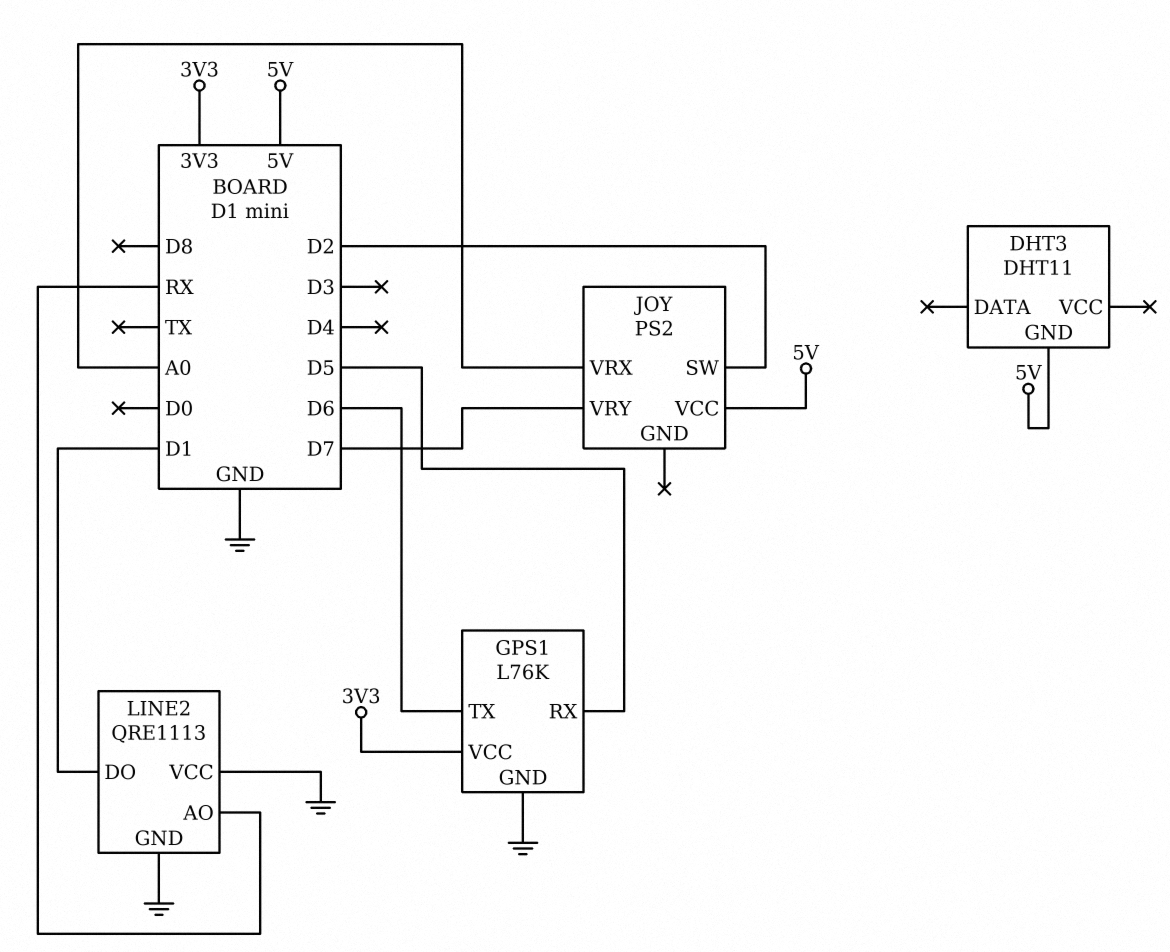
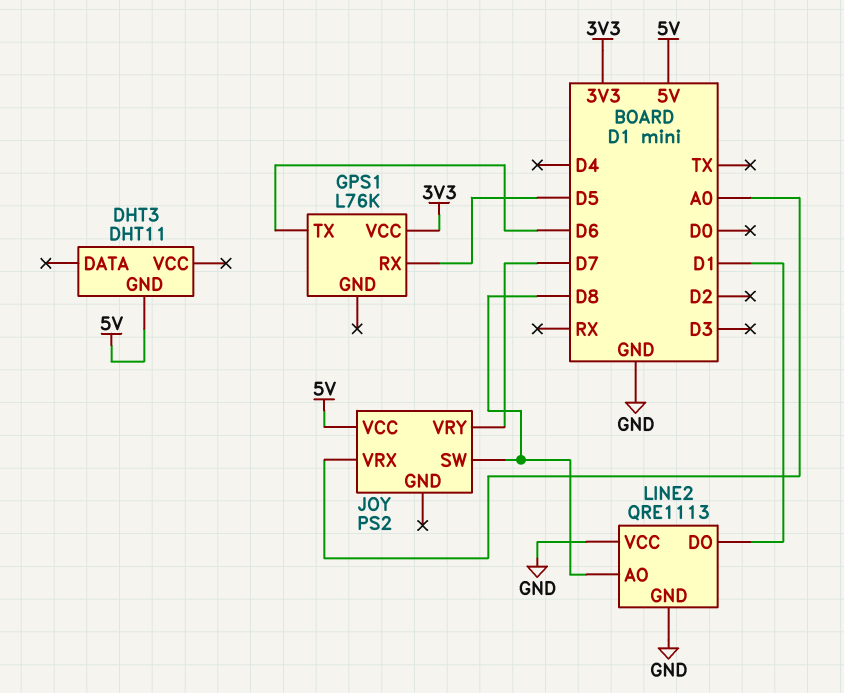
GPS1 pin GND: GND -> none
JOY pin SW: D2 -> D8
LINE2 pin AO: RX -> D8

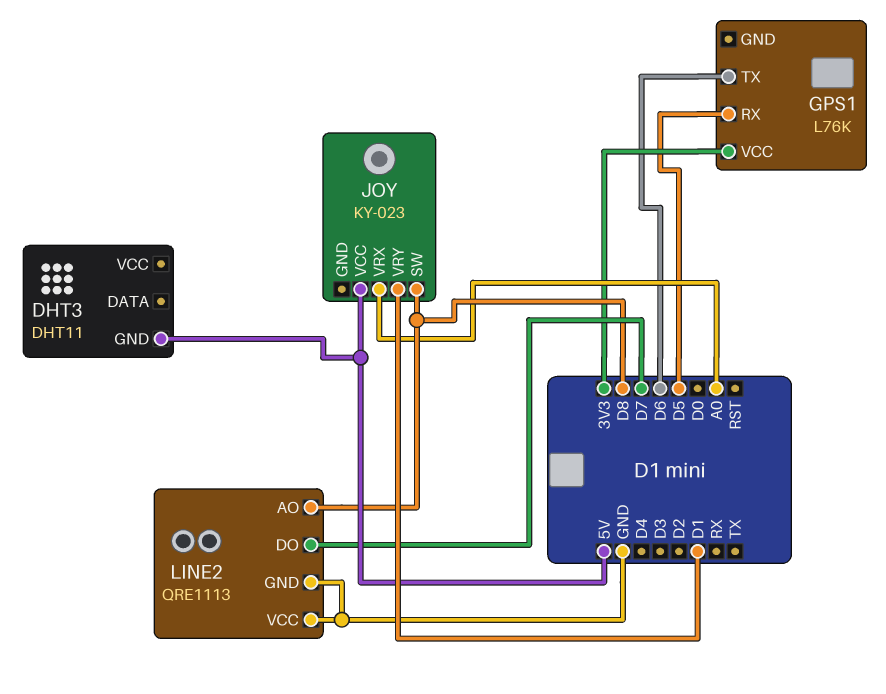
JOY: PS2 -> KY-023
JOY pin VRY: D7 -> D1
LINE2 pin DO: D1 -> D7

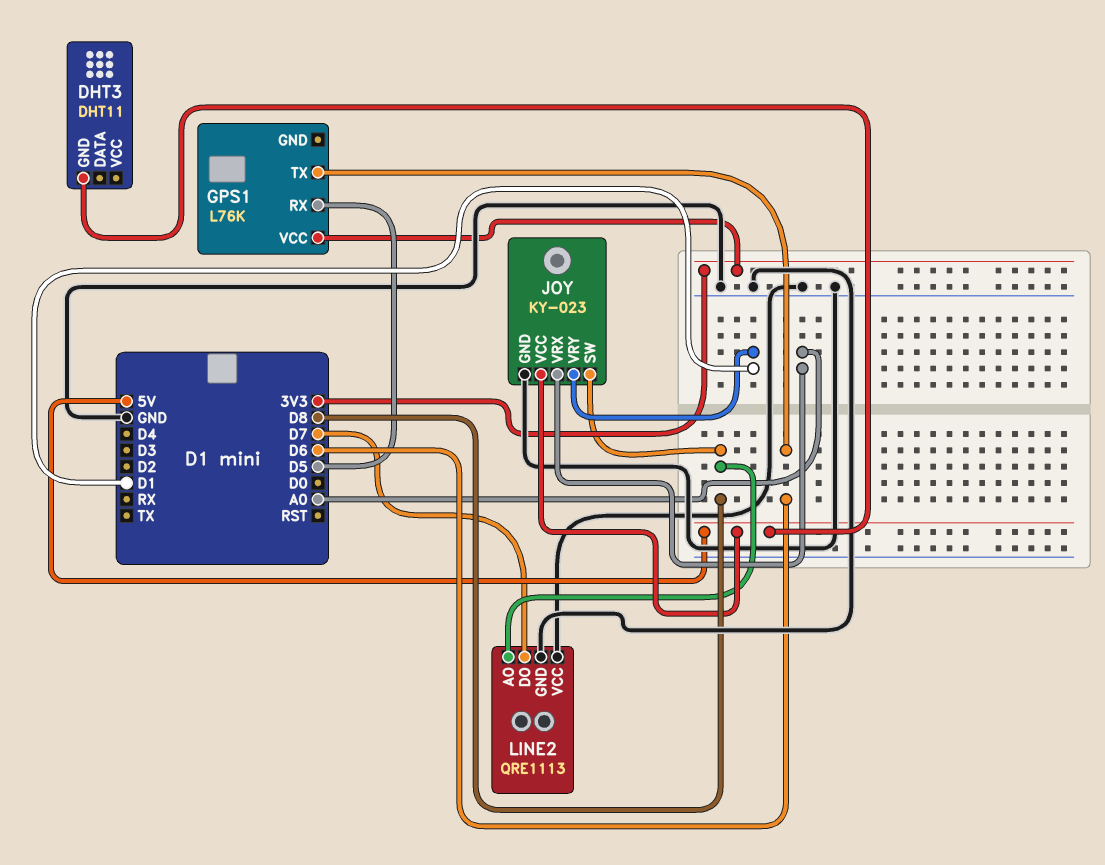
JOY pin GND: none -> GND

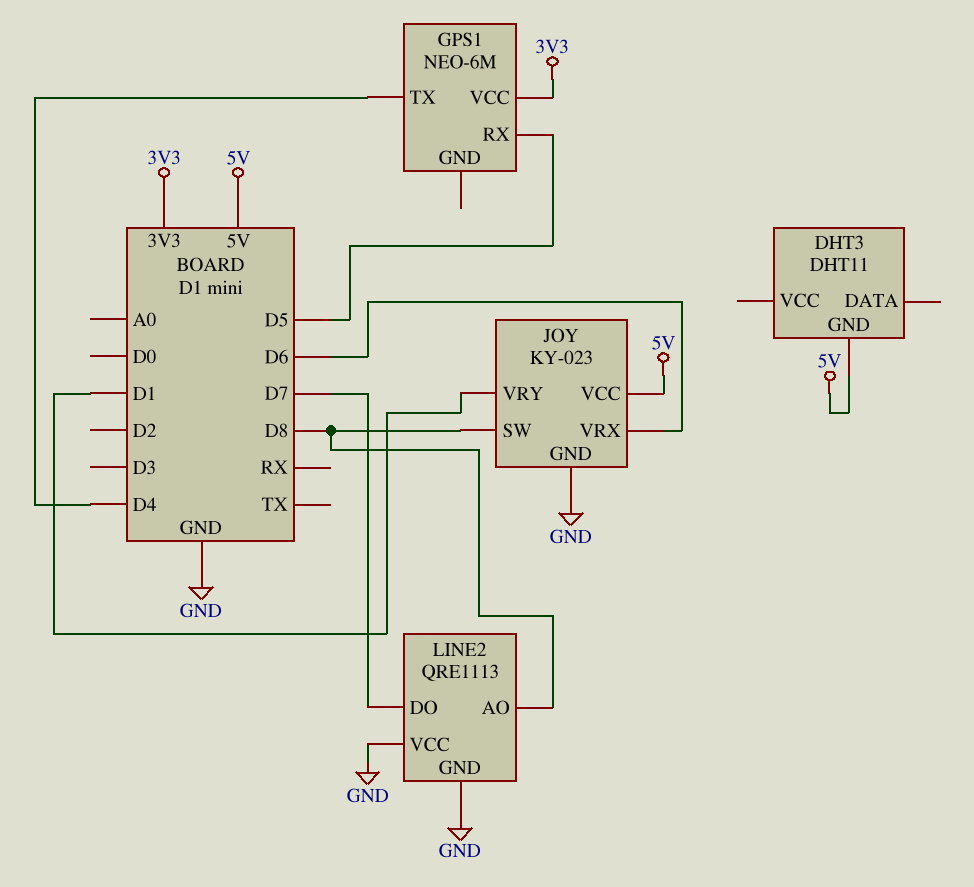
GPS1: L76K -> NEO-6M
GPS1 pin TX: D6 -> D4
JOY pin VRX: A0 -> D6

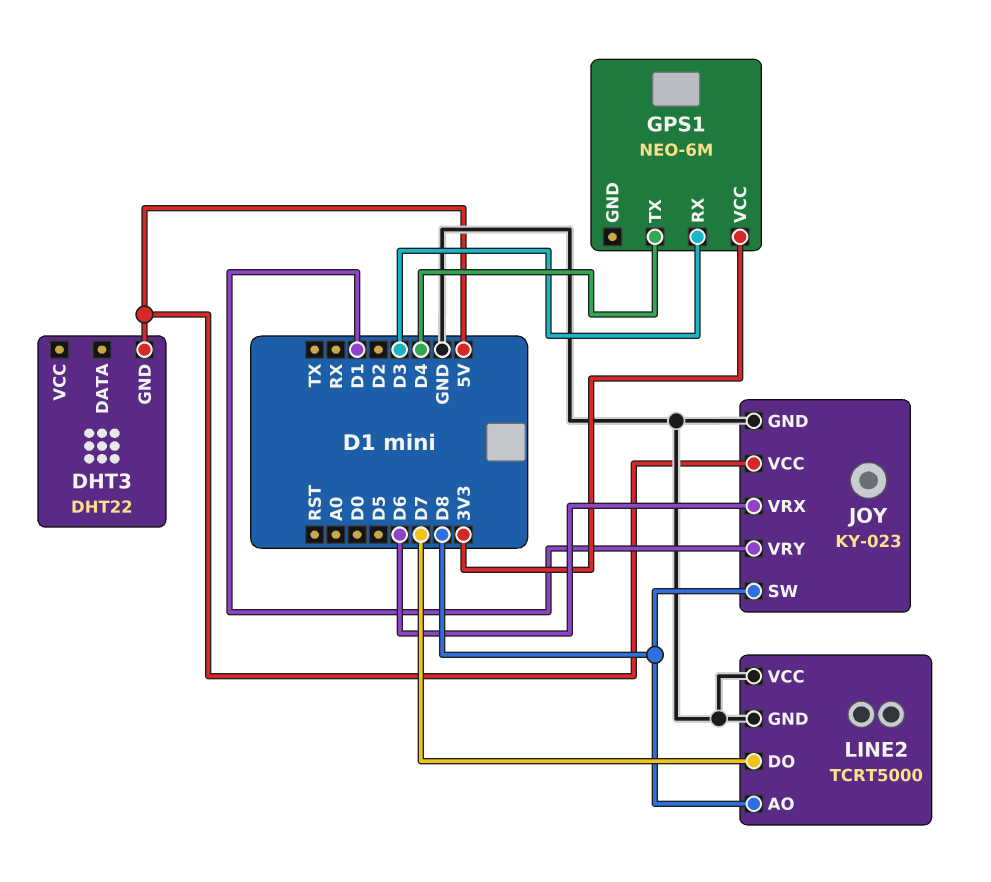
DHT3: DHT11 -> DHT22
GPS1 pin RX: D5 -> D3
LINE2: QRE1113 -> TCRT5000

